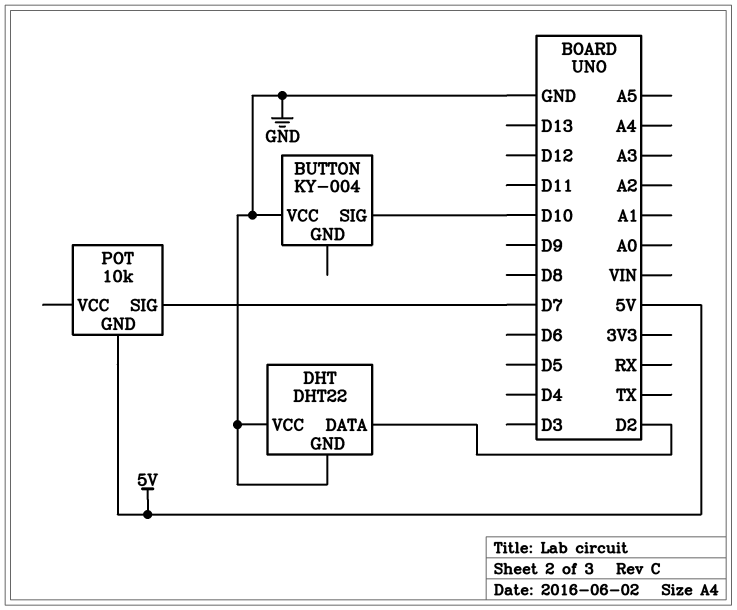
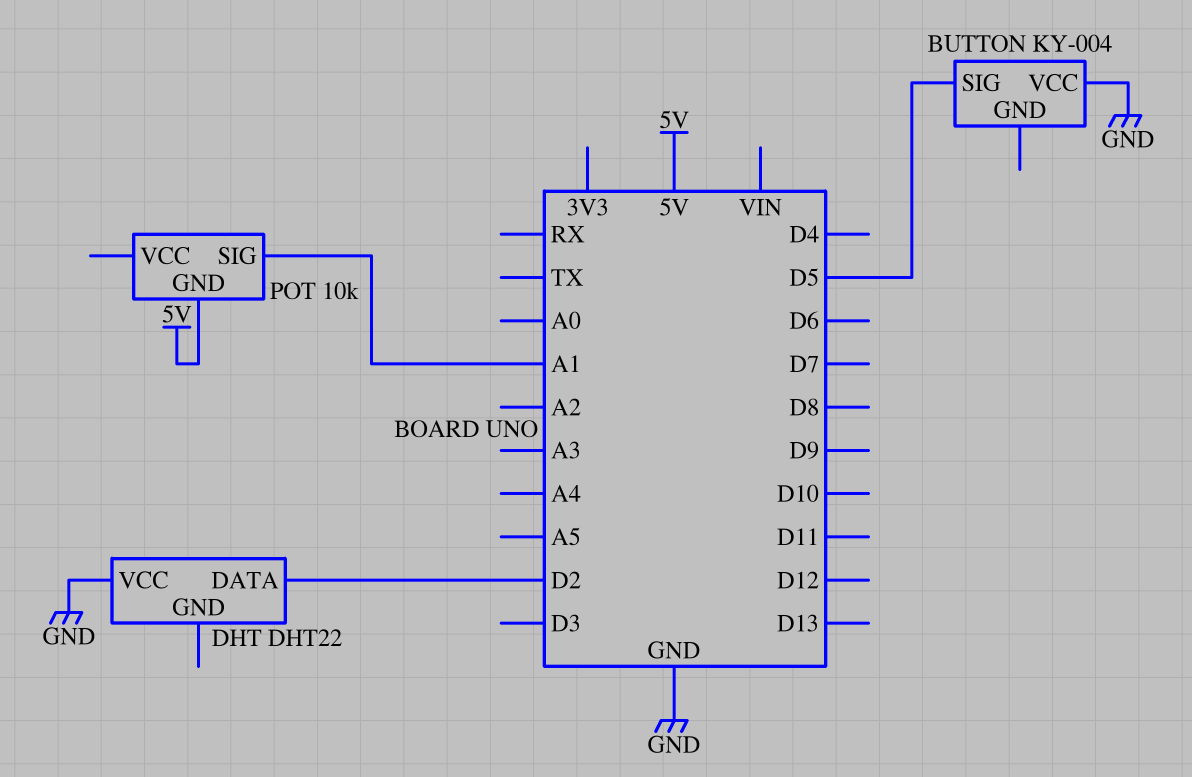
BUTTON pin SIG: D10 -> D5
DHT pin GND: GND -> none
POT pin SIG: D7 -> A1

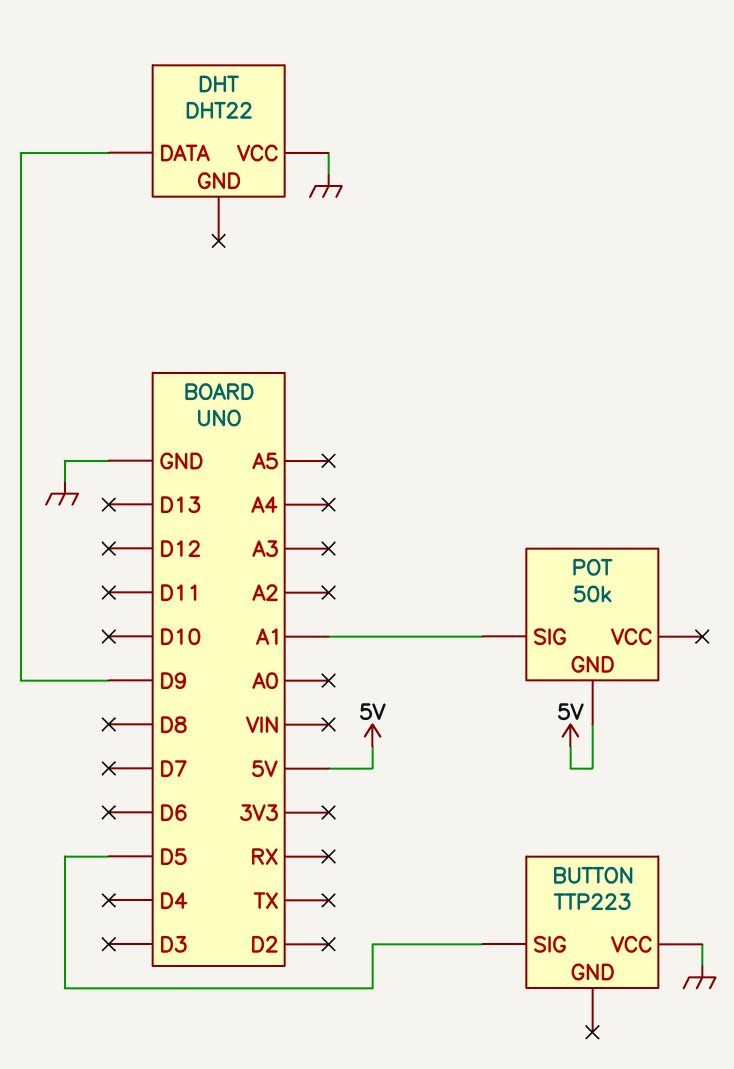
BUTTON: KY-004 -> TTP223
DHT pin DATA: D2 -> D9
POT: 10k -> 50k

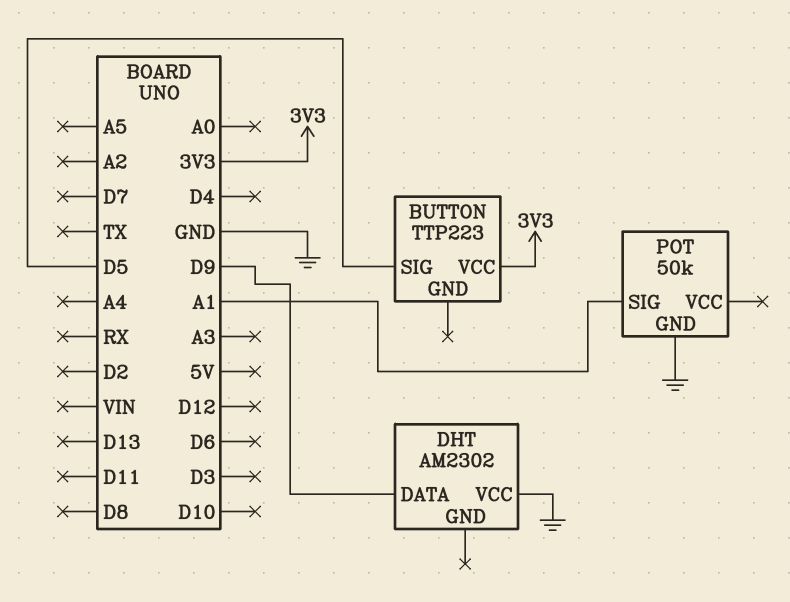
BUTTON pin VCC: GND -> 3V3
DHT: DHT22 -> AM2302
POT pin GND: 5V -> GND

